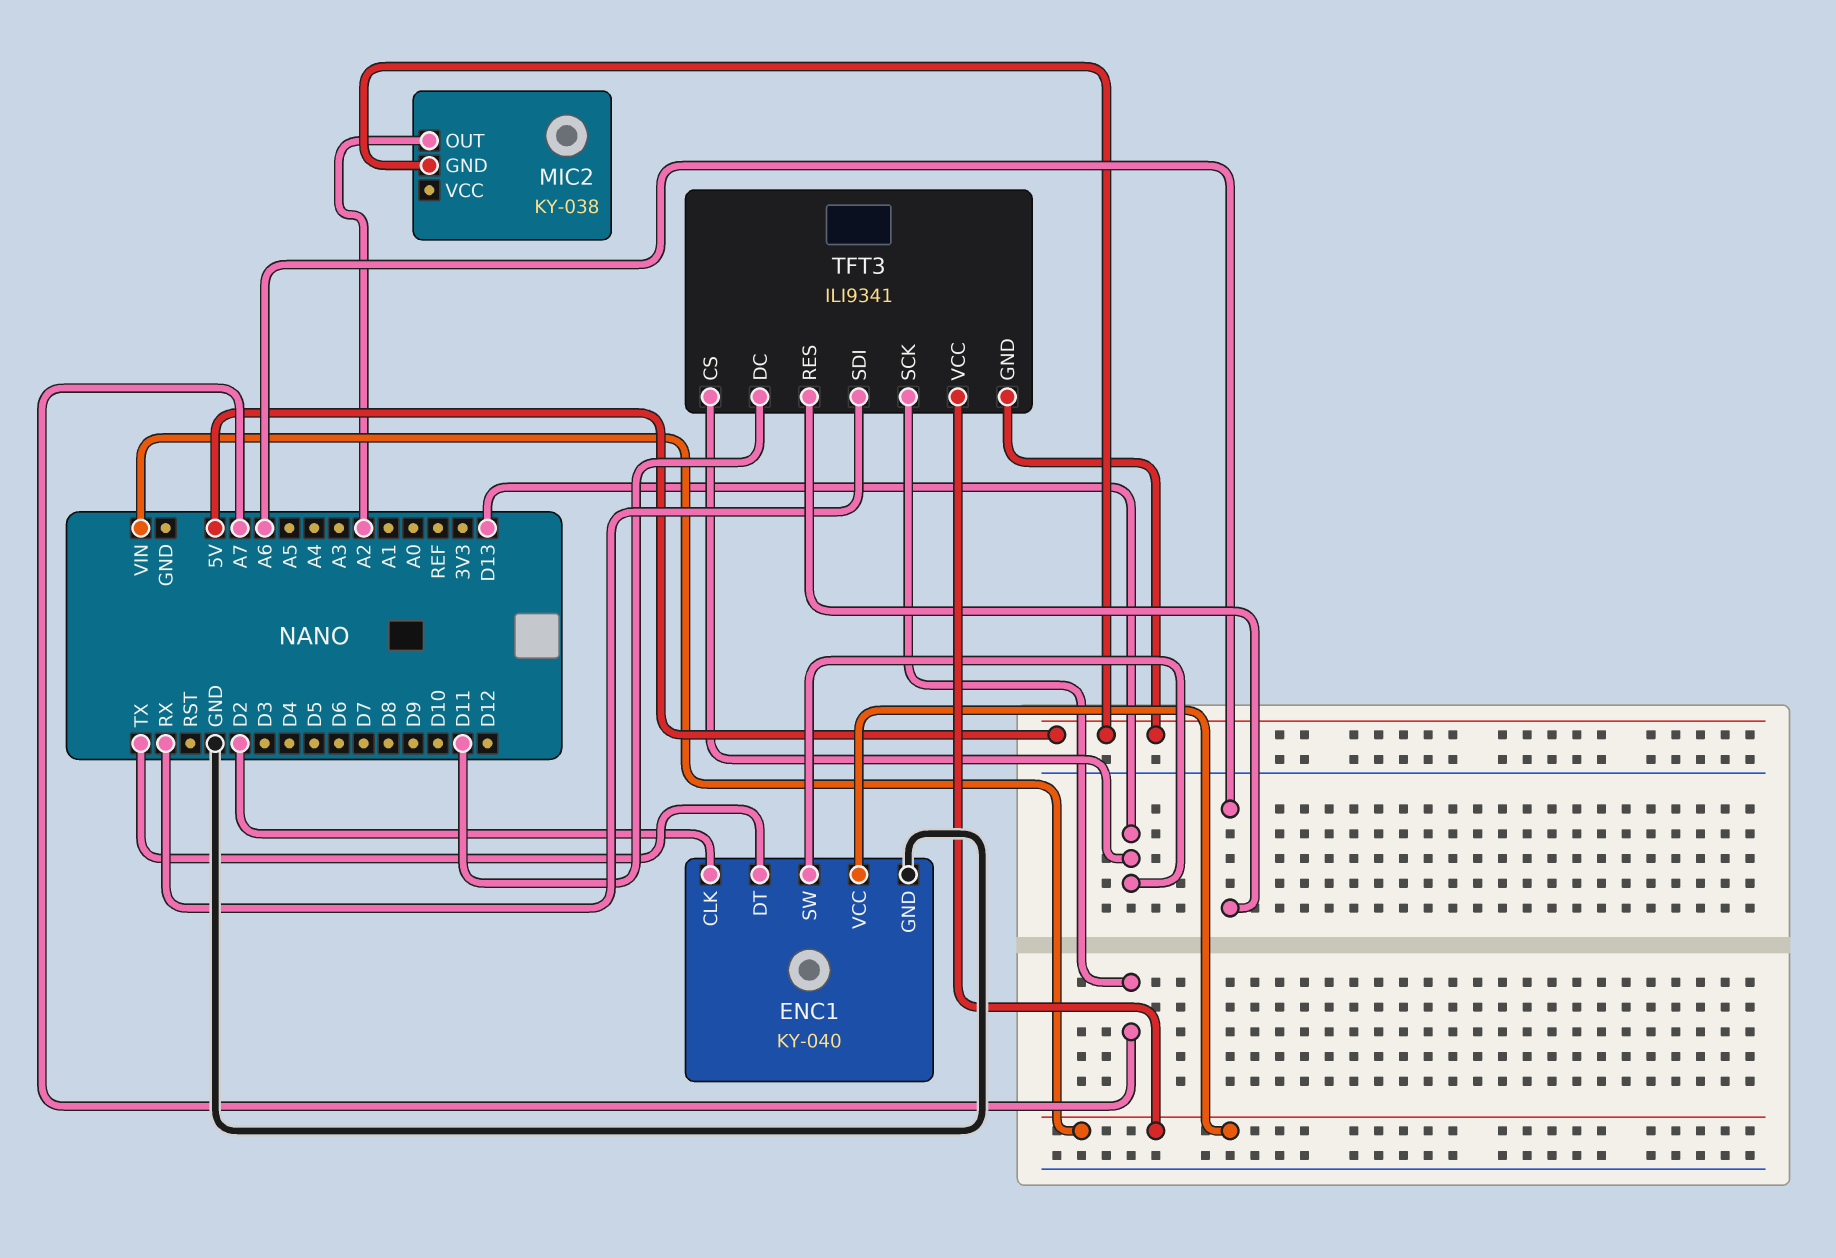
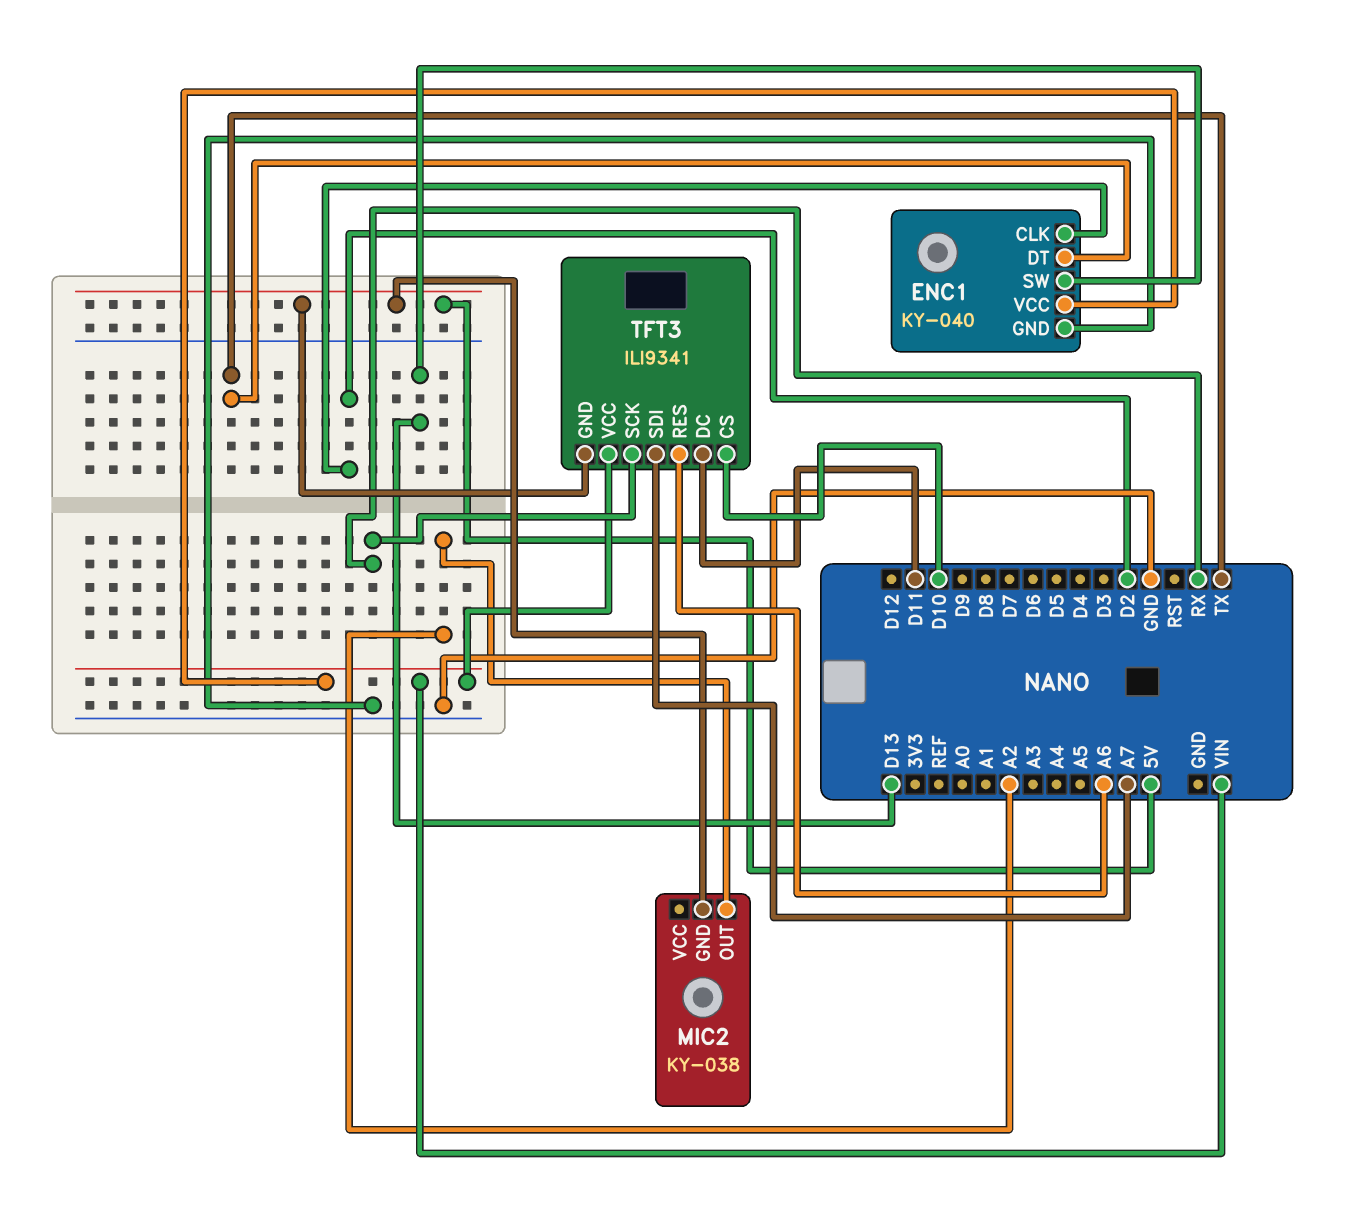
TFT3 pin CS: D13 -> D10
TFT3 pin SCK: A7 -> RX
TFT3 pin SDI: RX -> A7

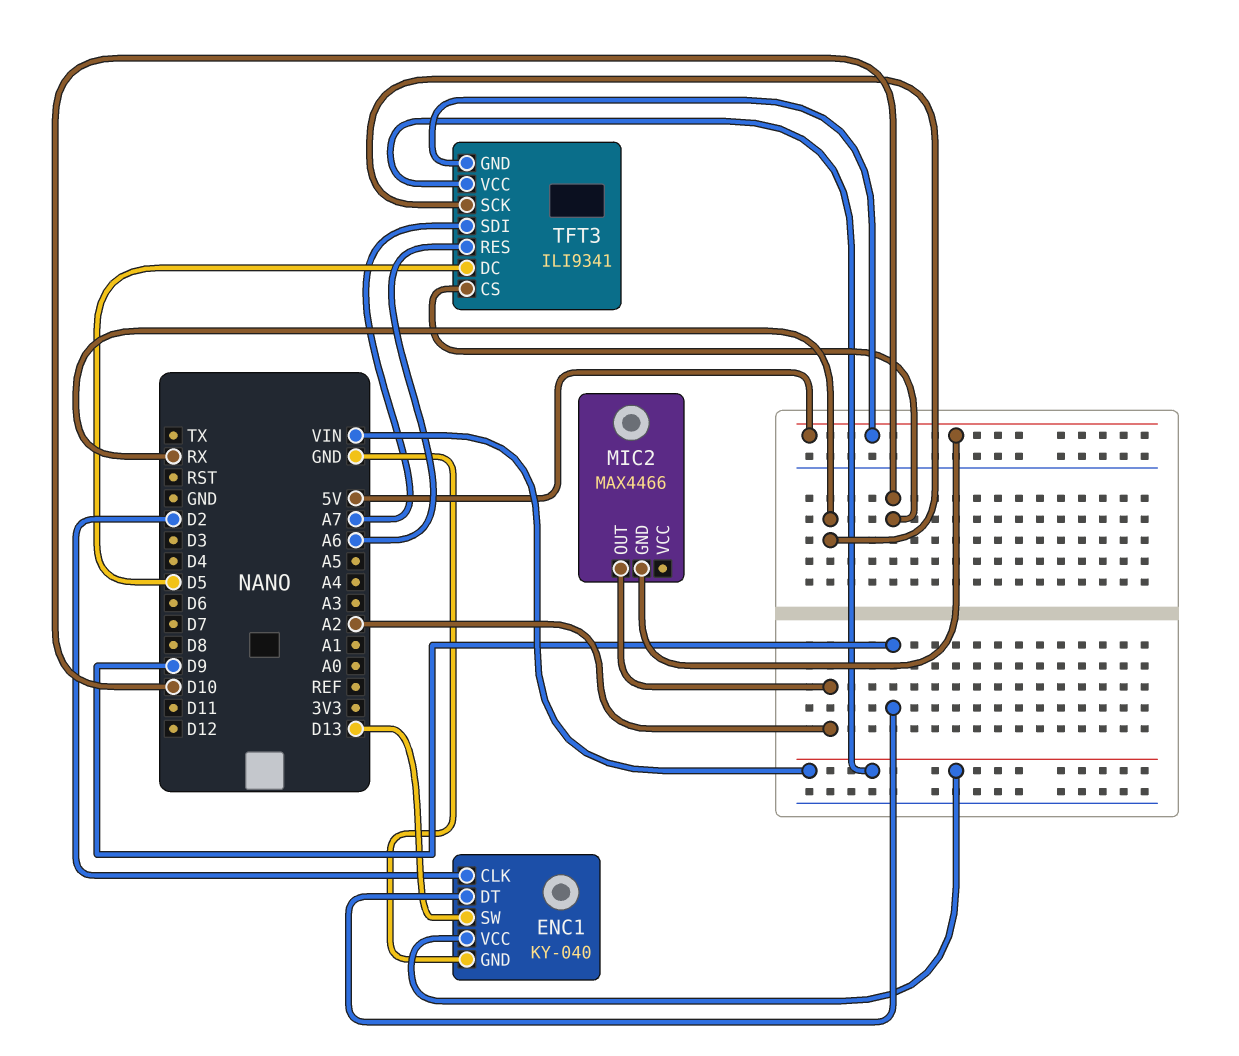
ENC1 pin DT: TX -> D9
MIC2: KY-038 -> MAX4466
TFT3 pin DC: D11 -> D5

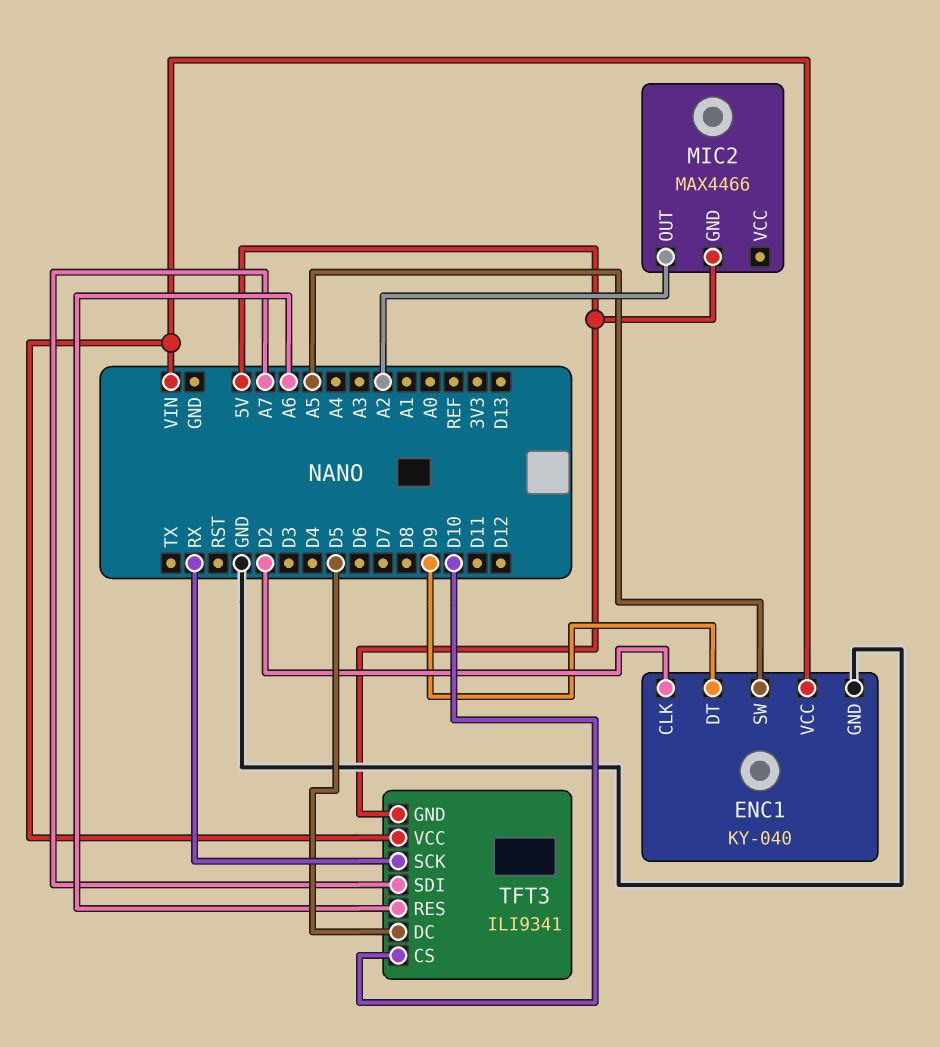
ENC1 pin SW: D13 -> A5

